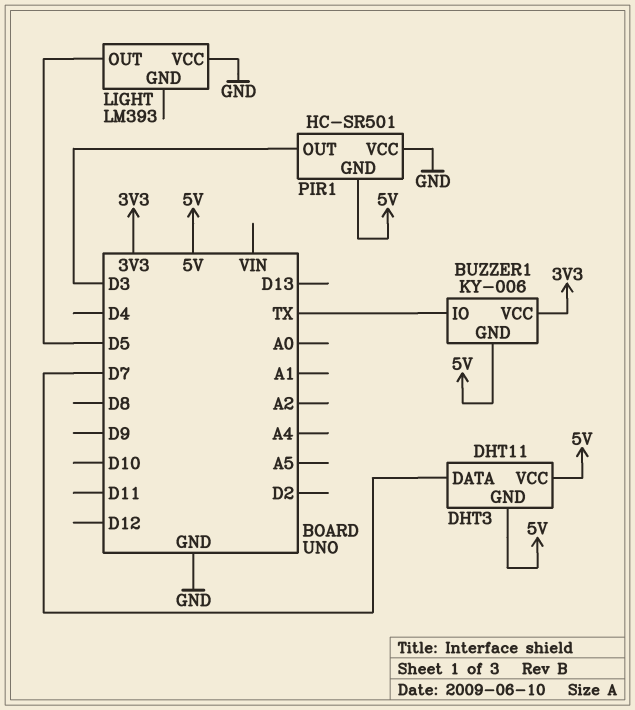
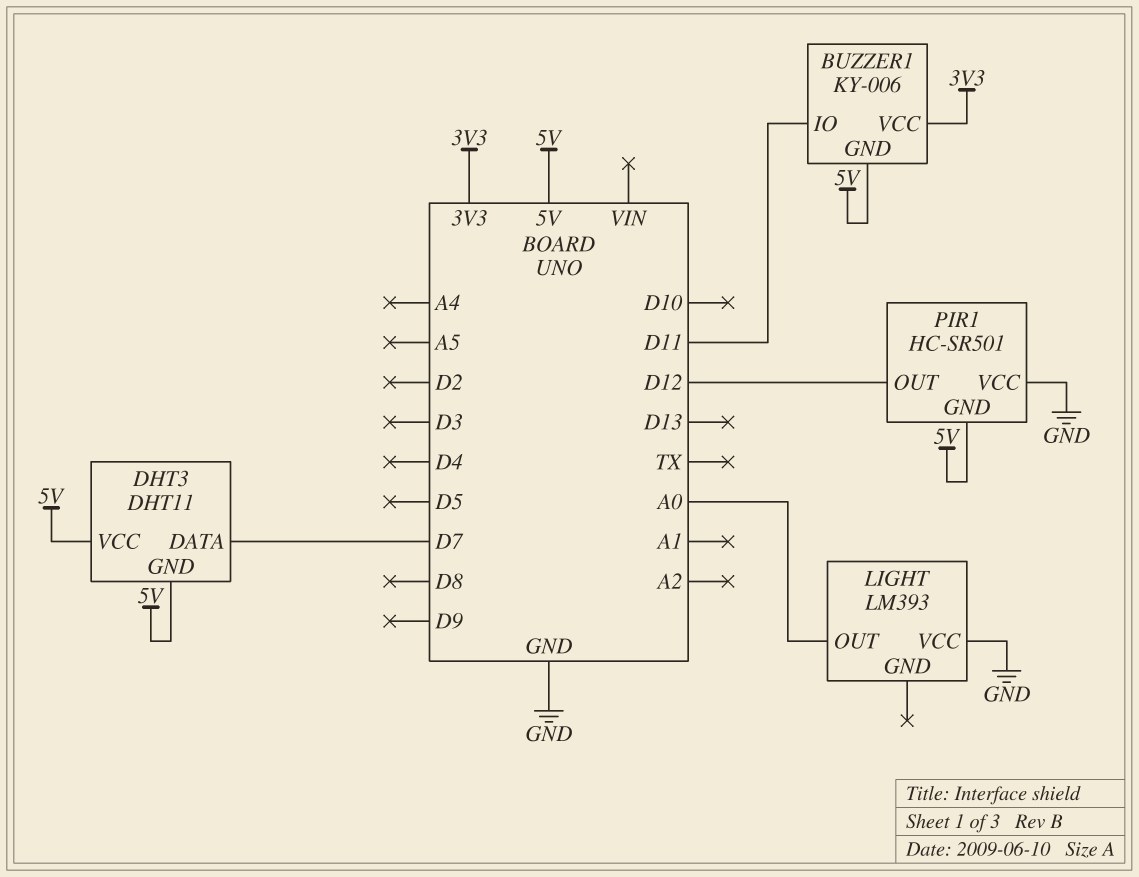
BUZZER1 pin IO: TX -> D11
LIGHT pin OUT: D5 -> A0
PIR1 pin OUT: D3 -> D12

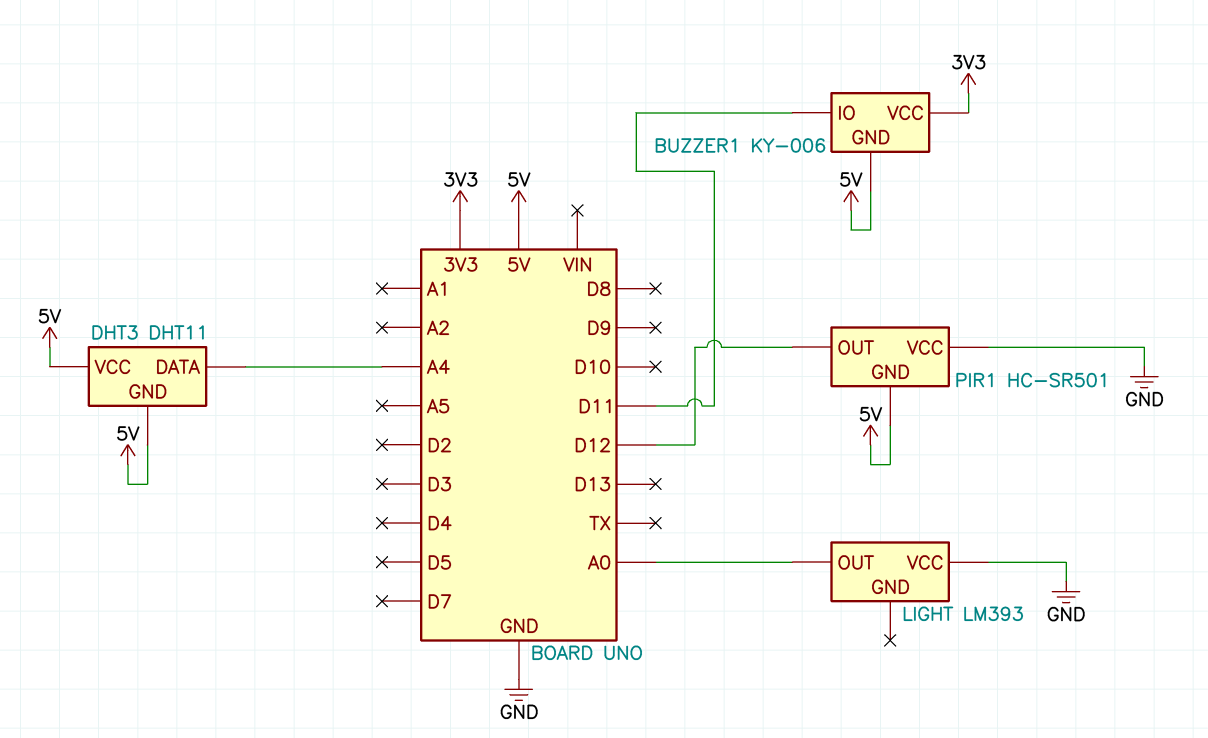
DHT3 pin DATA: D7 -> A4

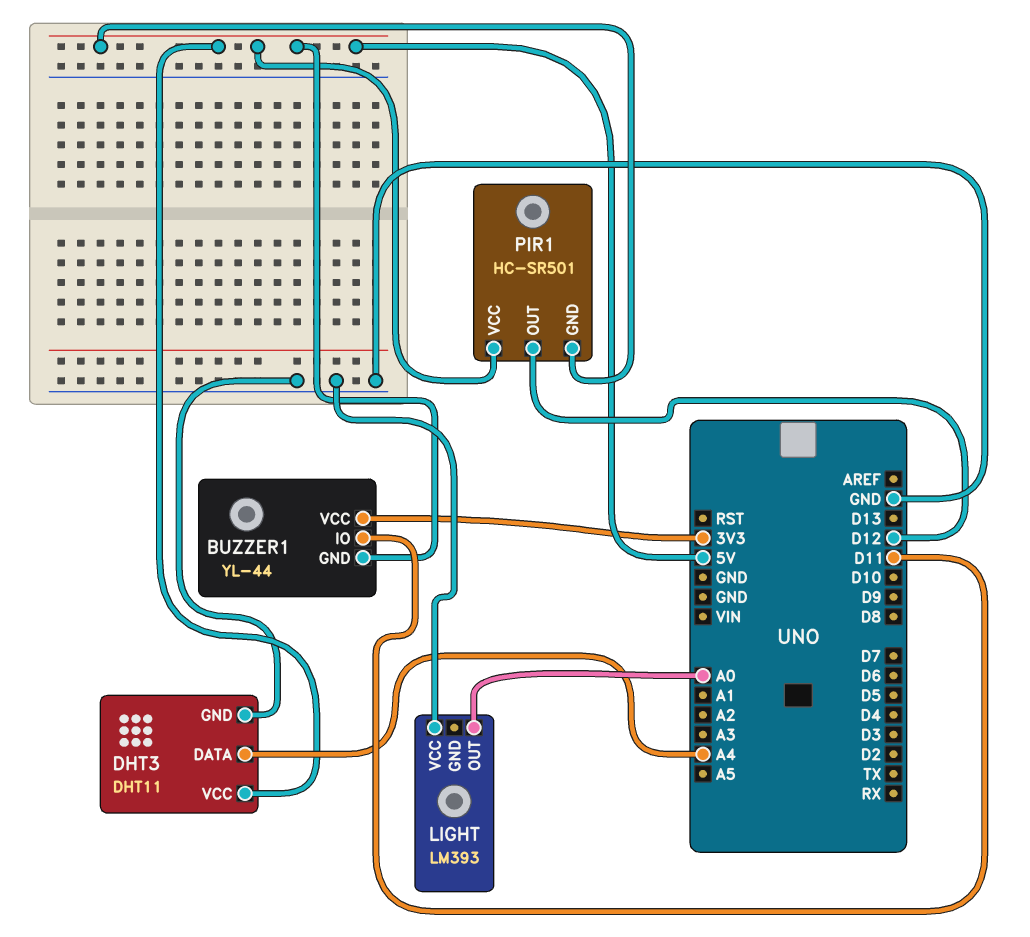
BUZZER1: KY-006 -> YL-44
DHT3 pin GND: 5V -> GND
PIR1 pin VCC: GND -> 5V

